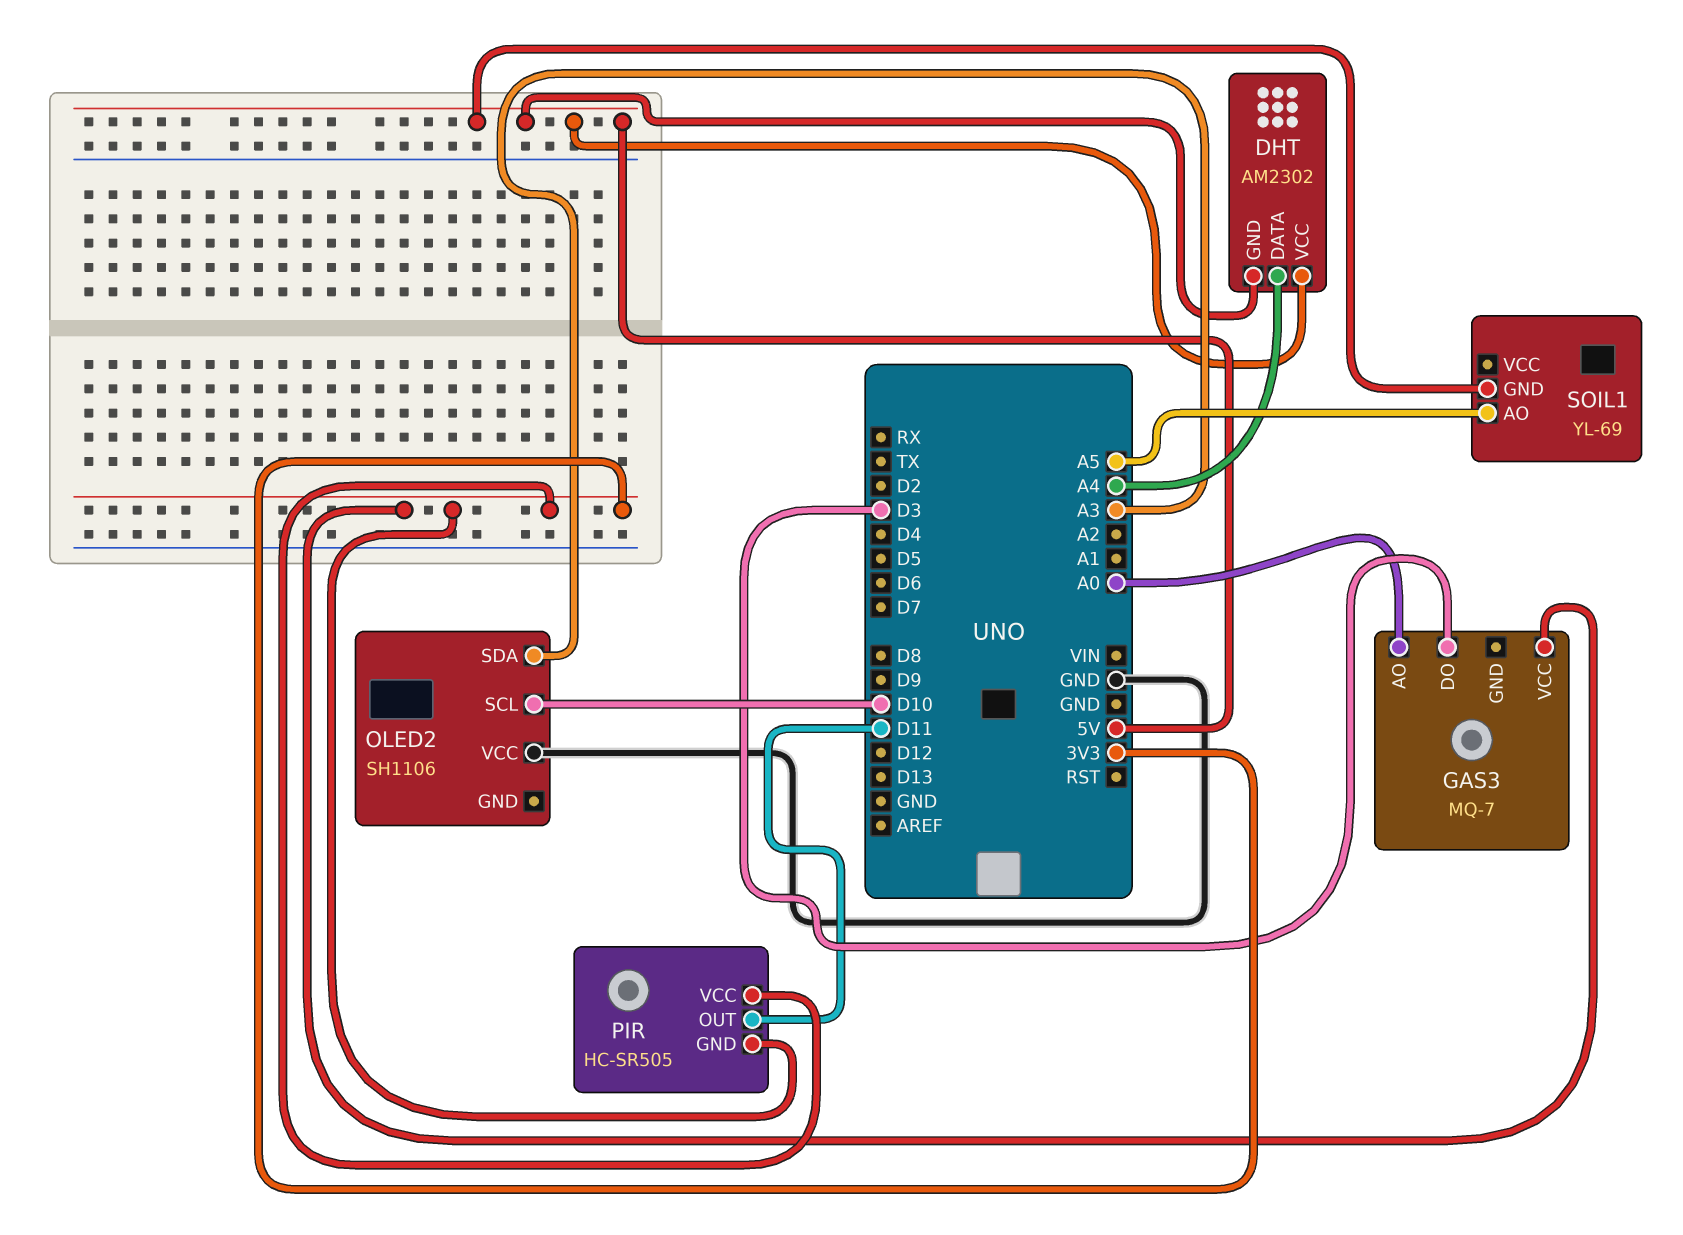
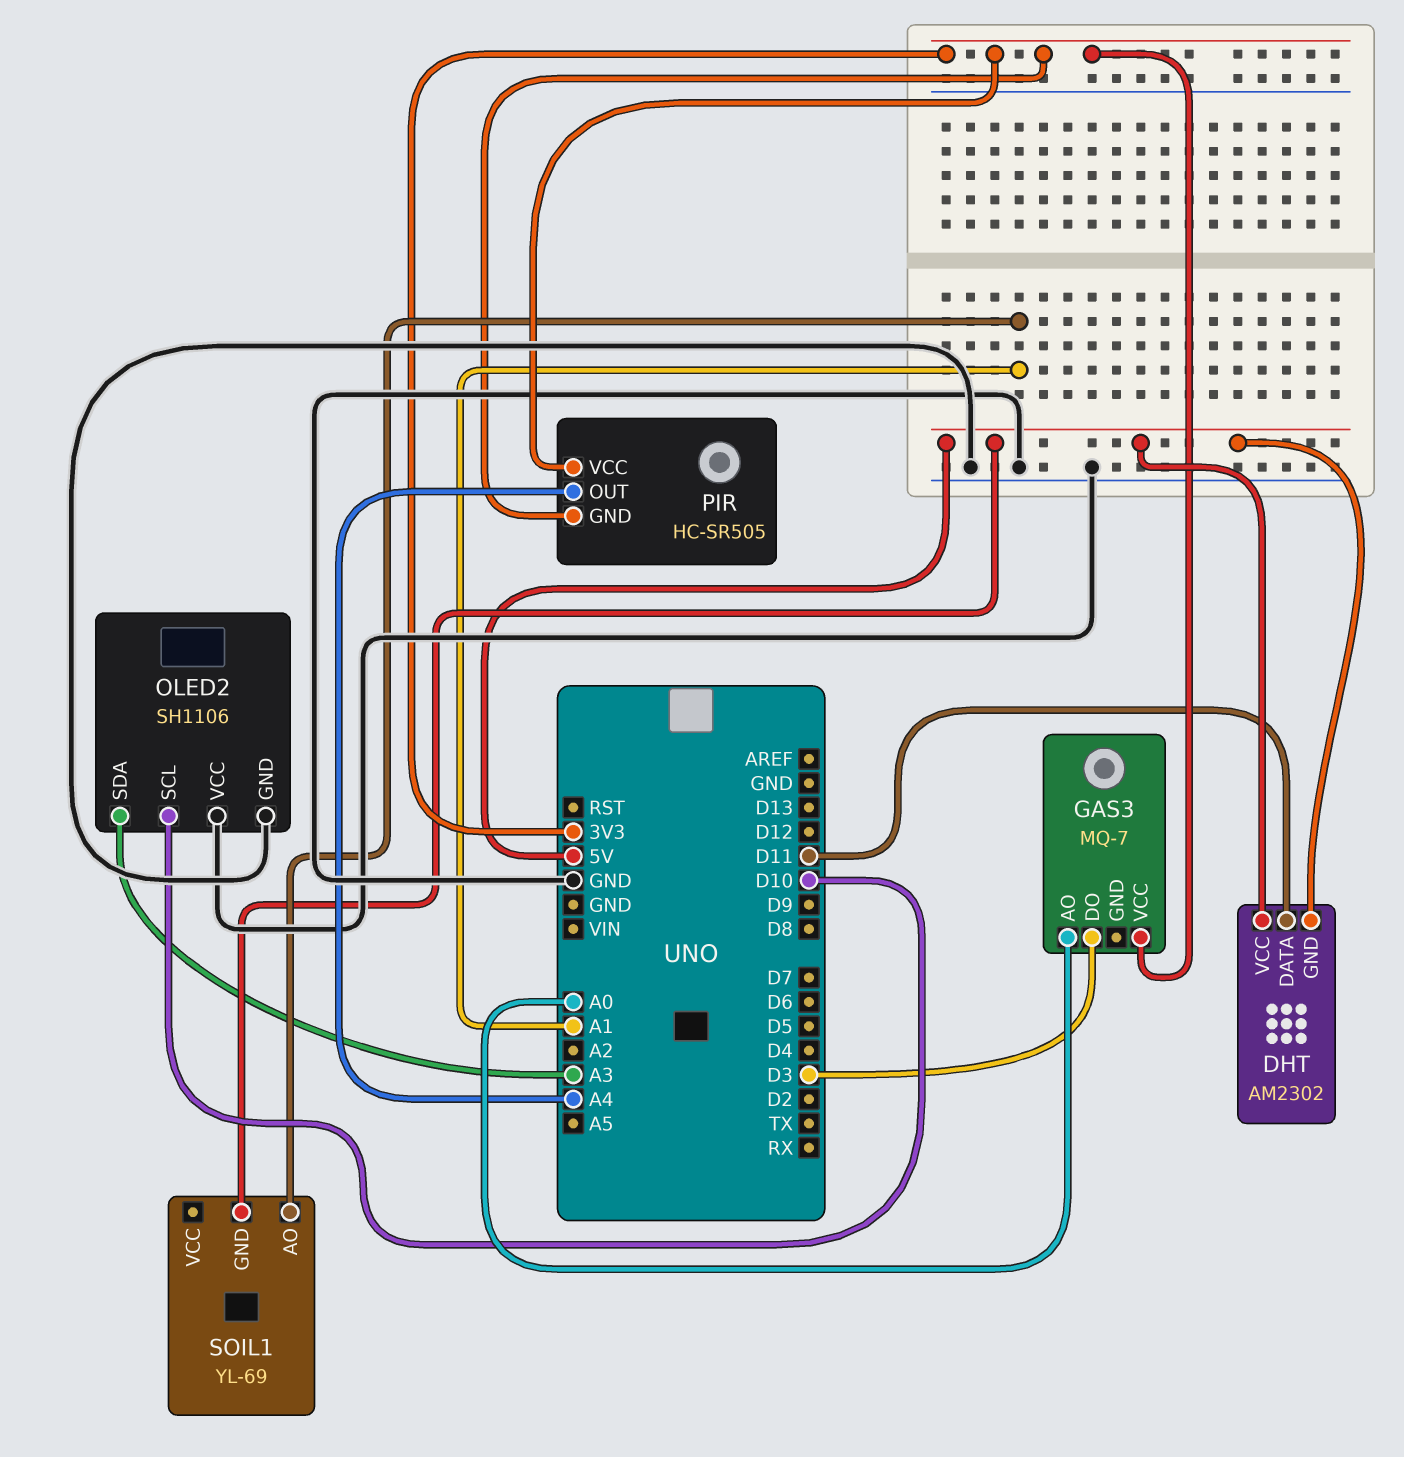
DHT pin DATA: A4 -> D11
OLED2 pin GND: none -> GND
PIR pin OUT: D11 -> A4
SOIL1 pin AO: A5 -> A1

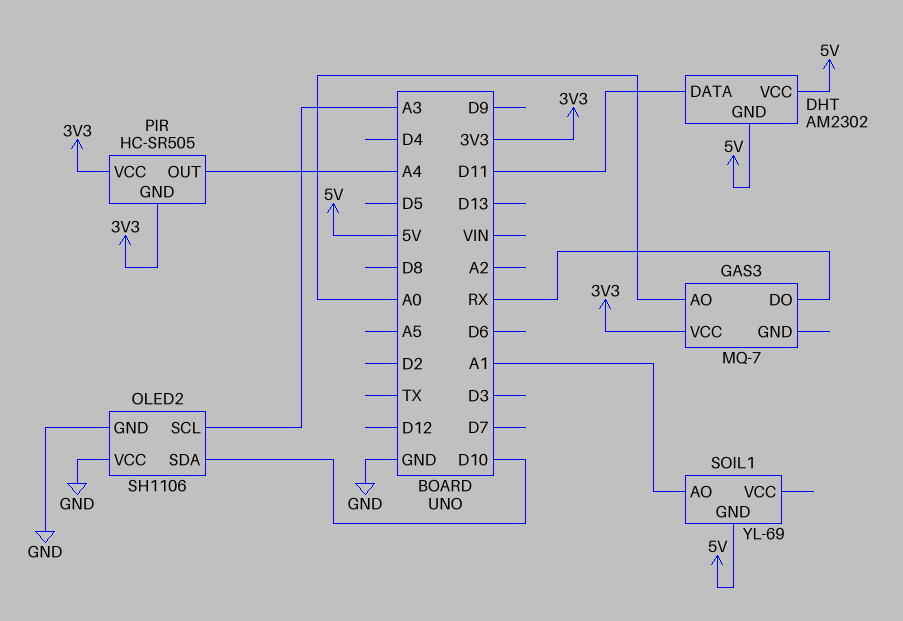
GAS3 pin DO: D3 -> RX
OLED2 pin SCL: D10 -> A3
OLED2 pin SDA: A3 -> D10

